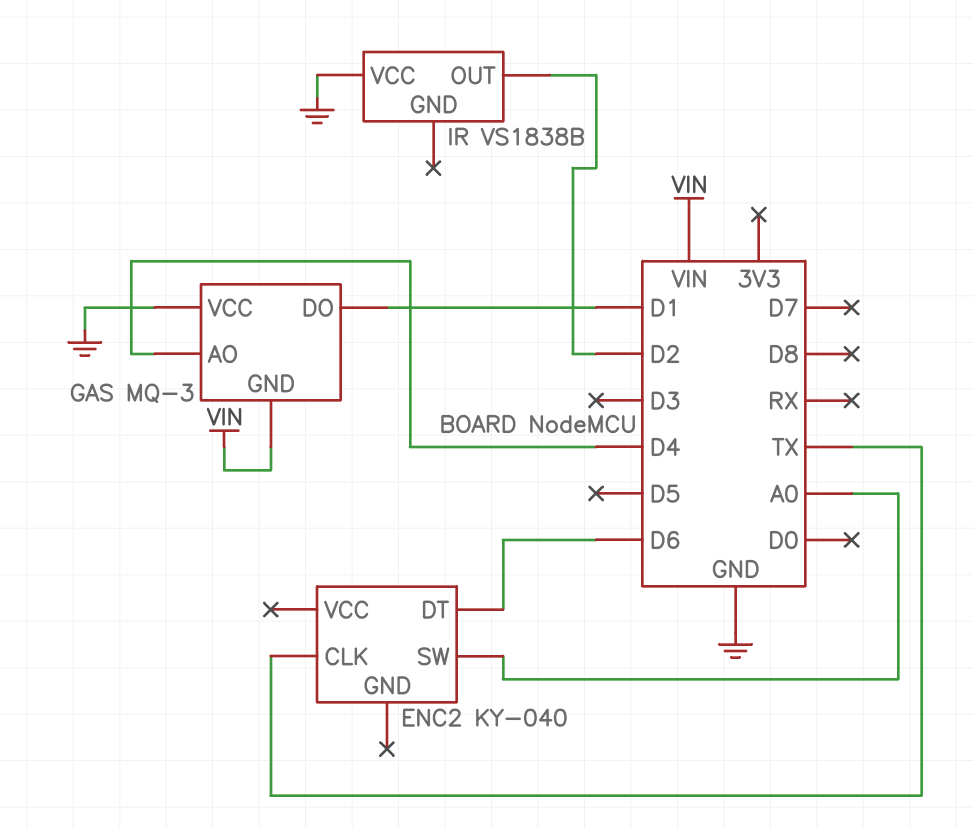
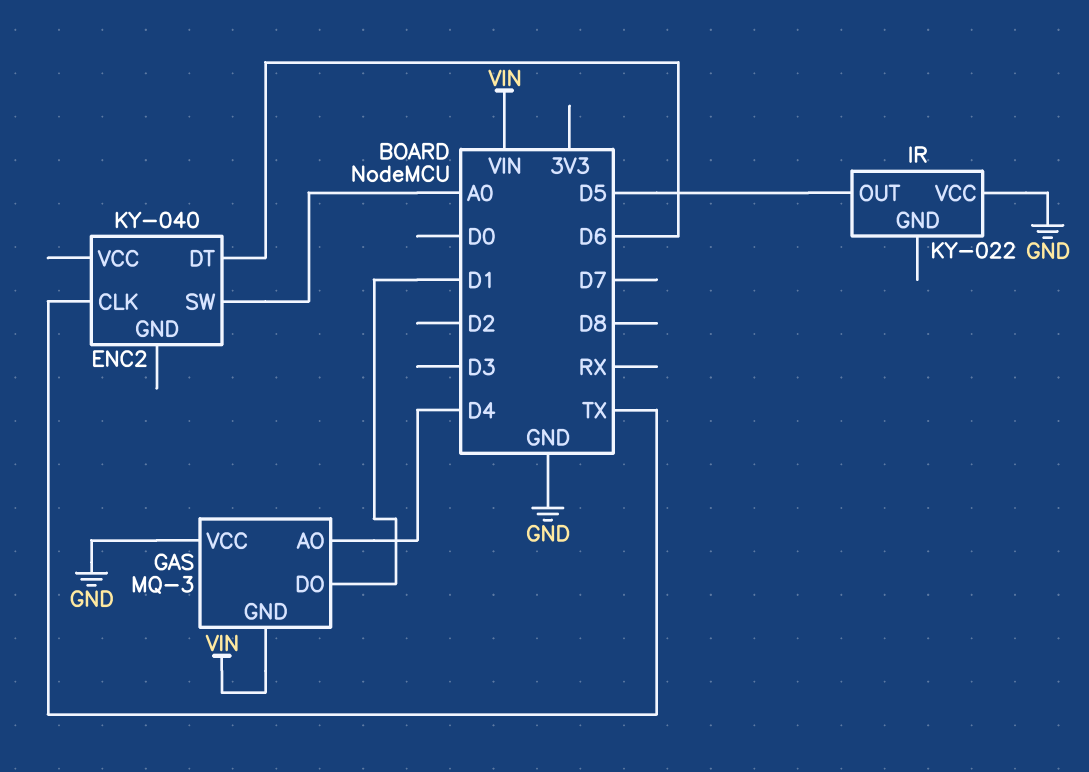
IR: VS1838B -> KY-022
IR pin OUT: D2 -> D5

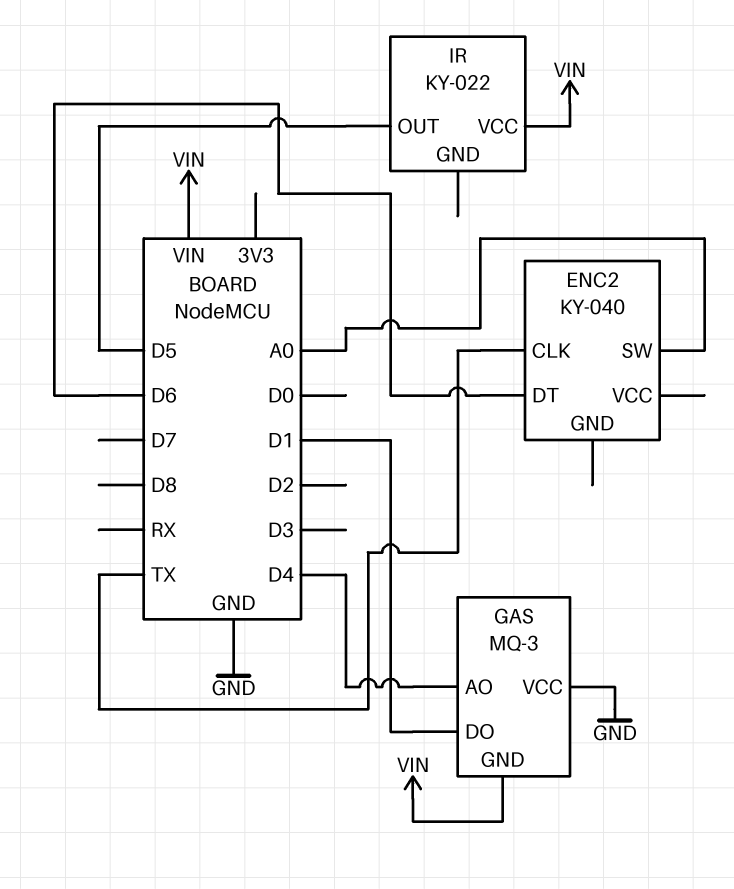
IR pin VCC: GND -> VIN

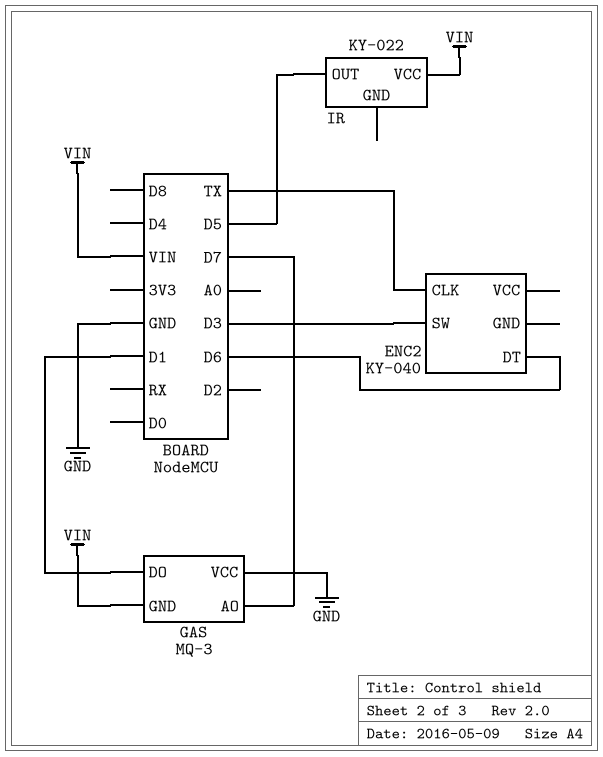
ENC2 pin SW: A0 -> D3
GAS pin AO: D4 -> D7

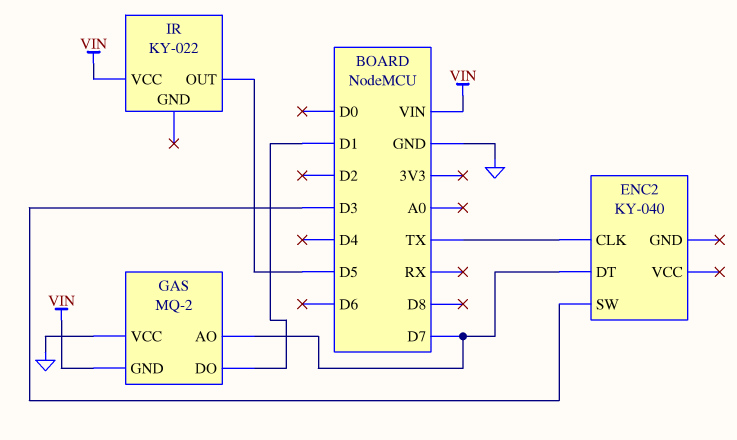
ENC2 pin DT: D6 -> D7
GAS: MQ-3 -> MQ-2

